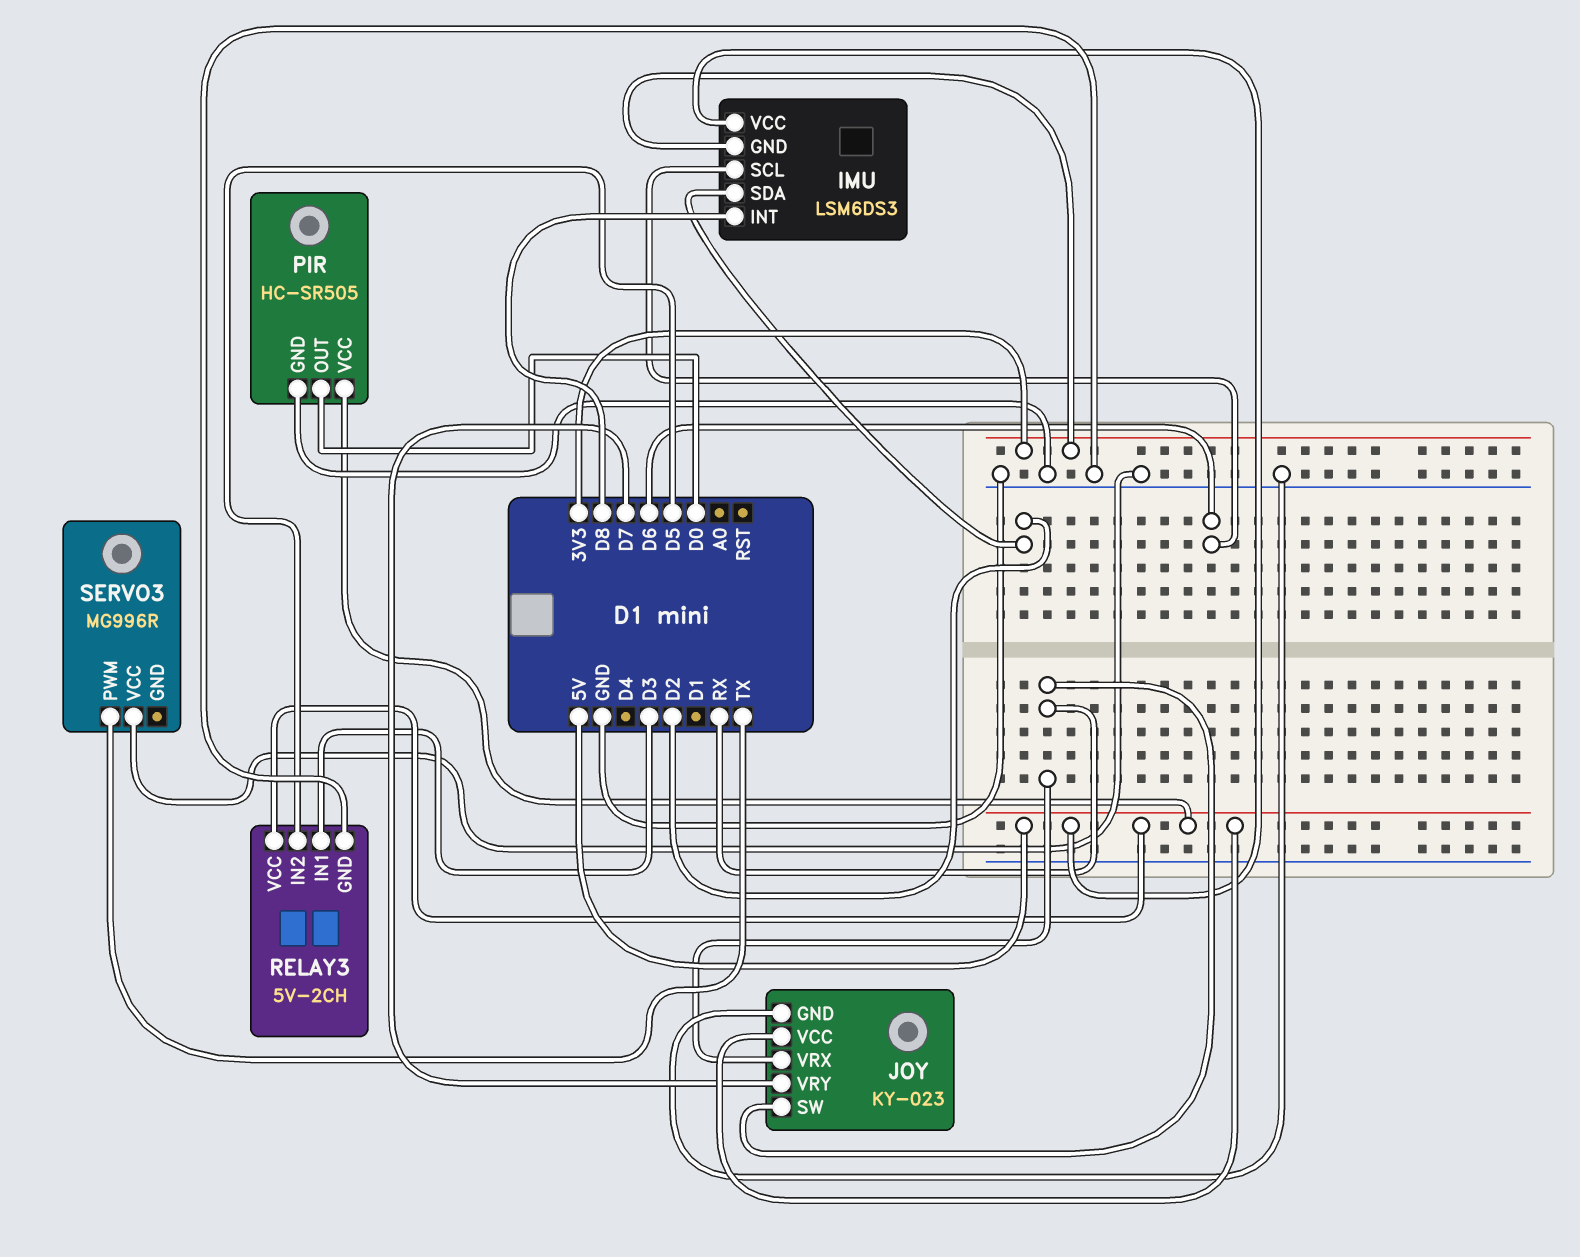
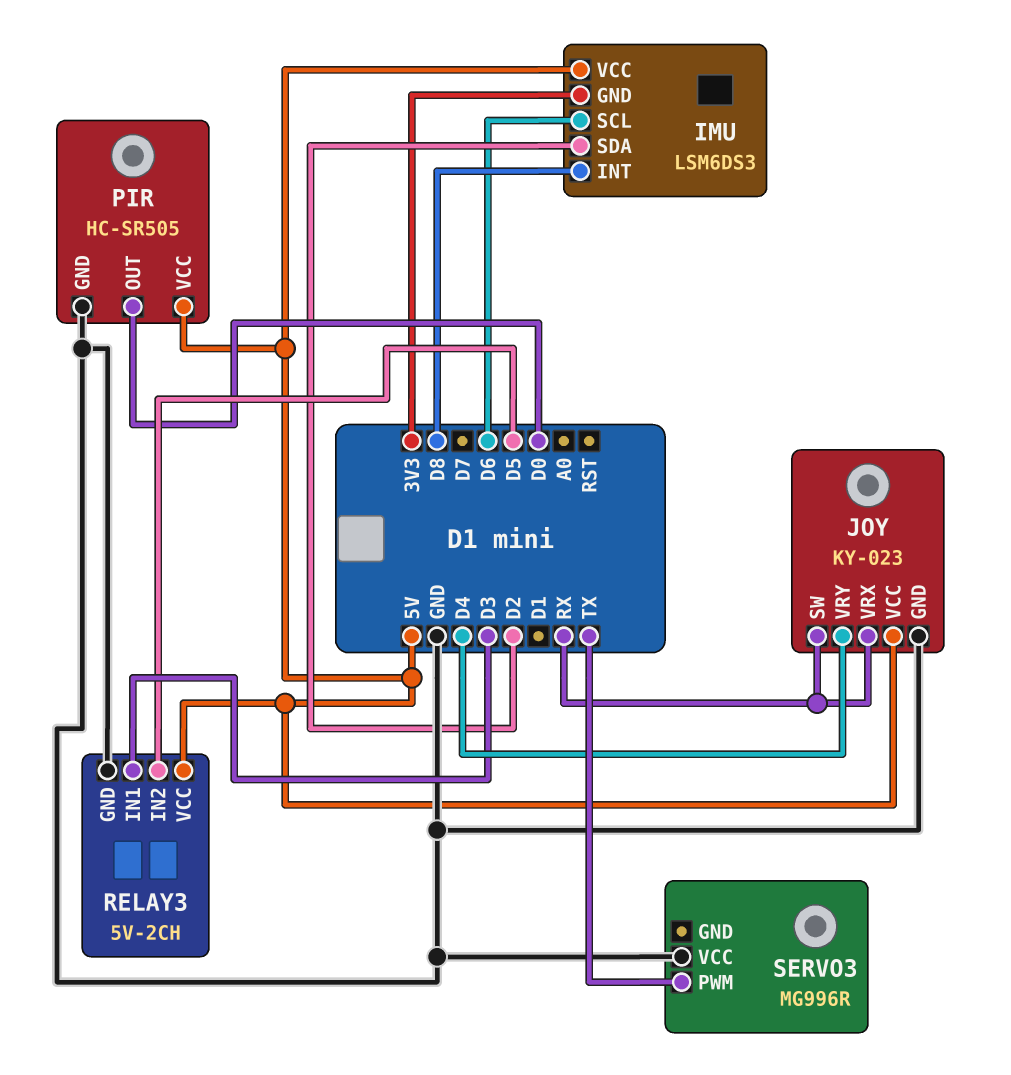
JOY pin VRY: D7 -> D4

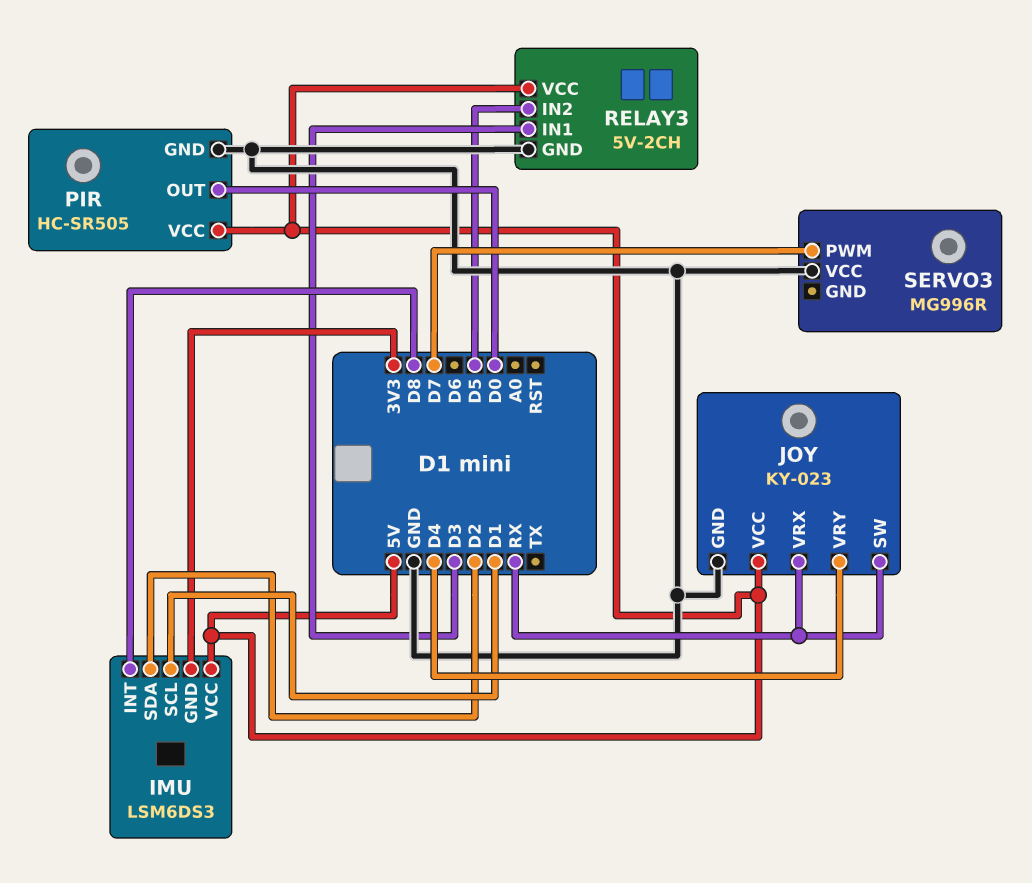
IMU pin SCL: D6 -> D1
SERVO3 pin PWM: TX -> D7

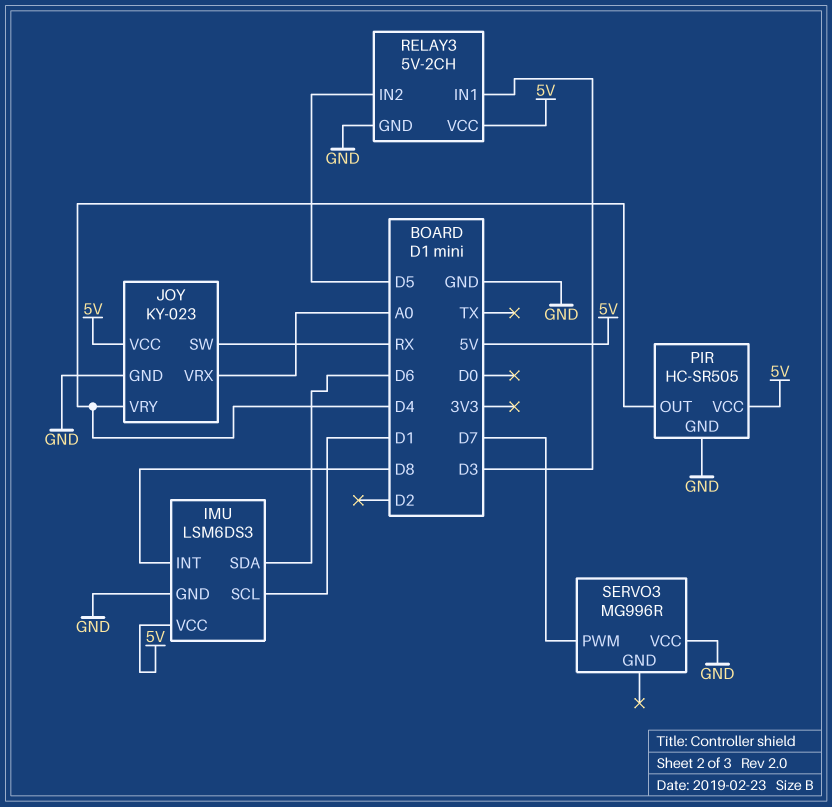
IMU pin GND: 3V3 -> GND
IMU pin SDA: D2 -> D6
JOY pin VRX: RX -> A0
PIR pin OUT: D0 -> D4

